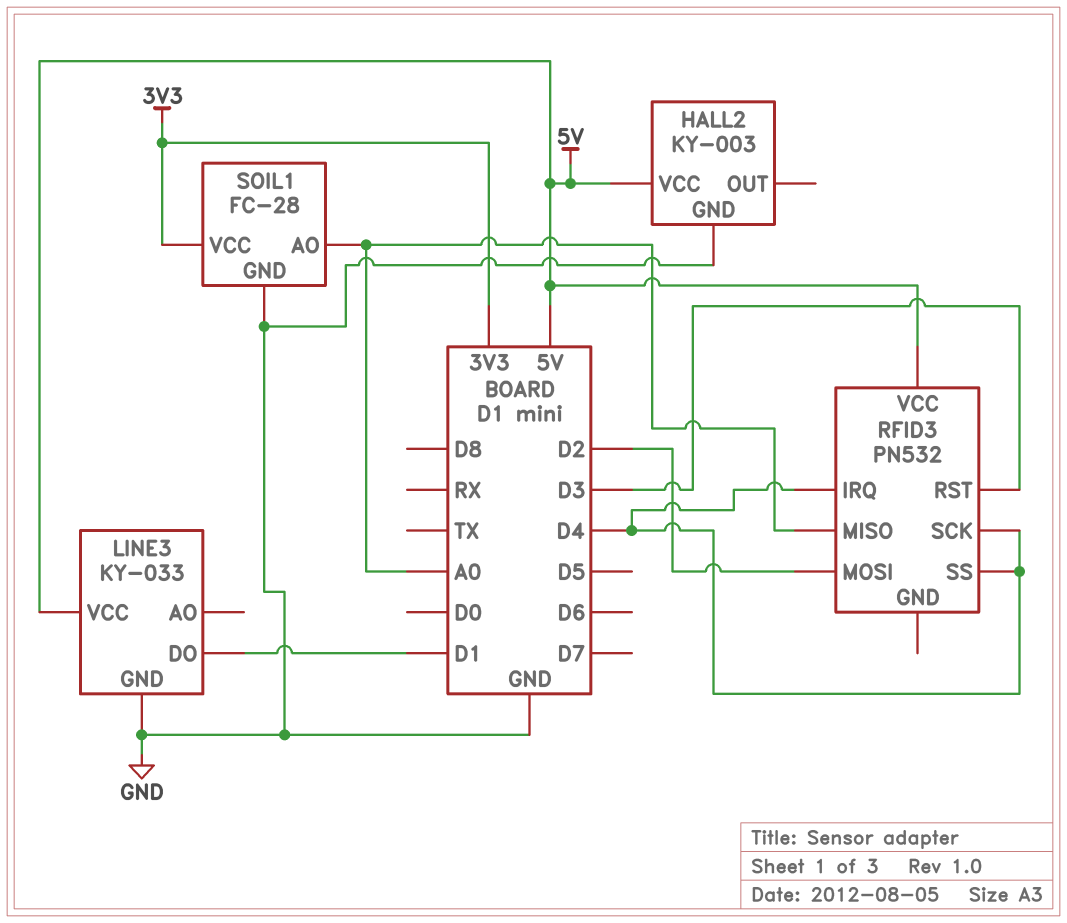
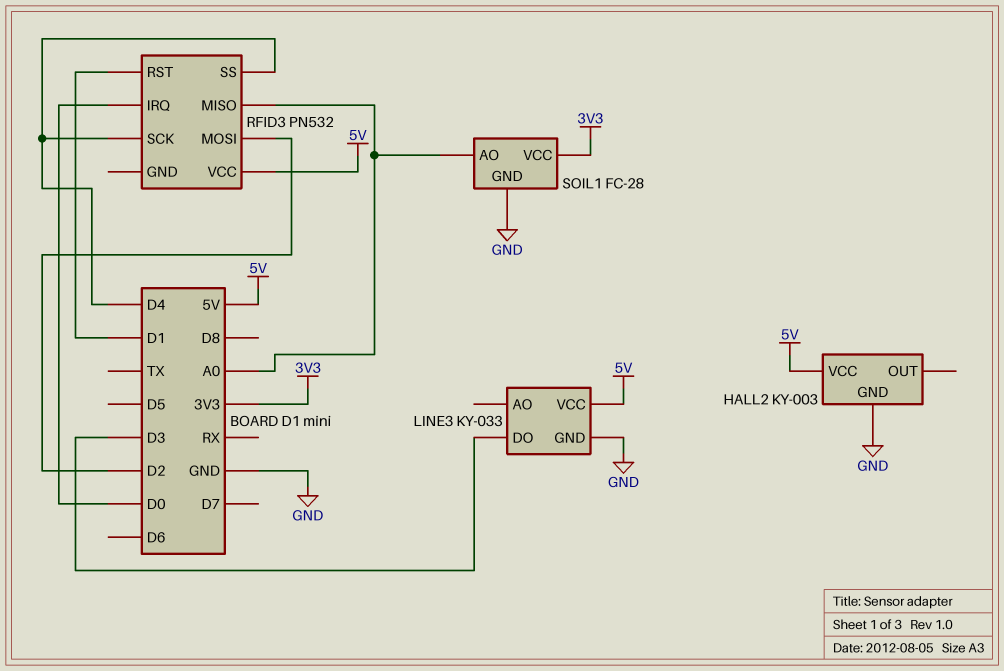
LINE3 pin DO: D1 -> D3
RFID3 pin IRQ: D4 -> D0
RFID3 pin RST: D3 -> D1

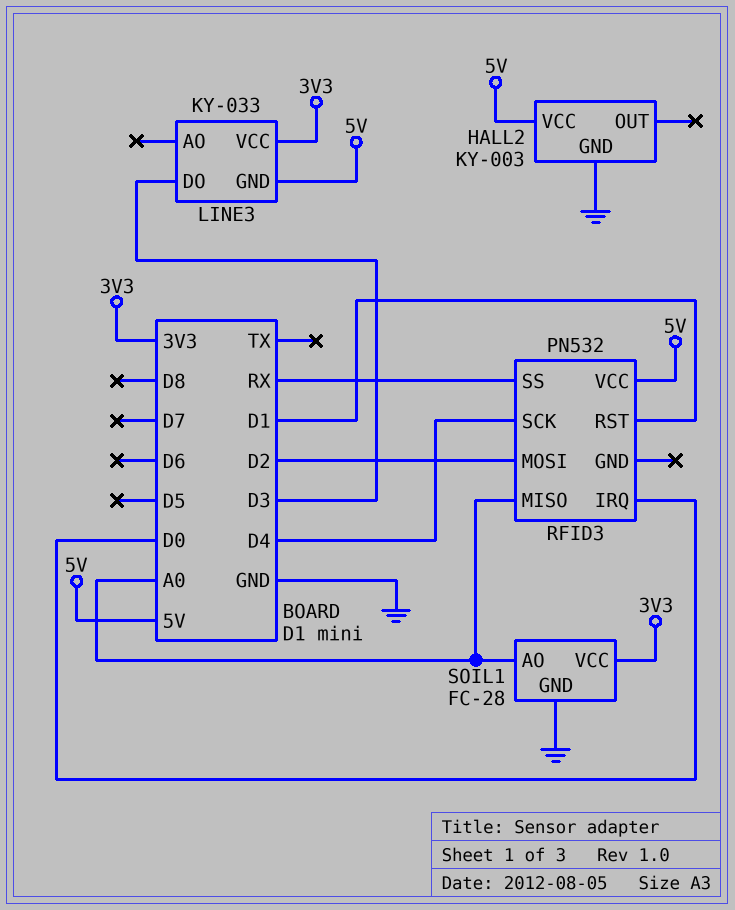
LINE3 pin GND: GND -> 5V
LINE3 pin VCC: 5V -> 3V3
RFID3 pin SS: D4 -> RX

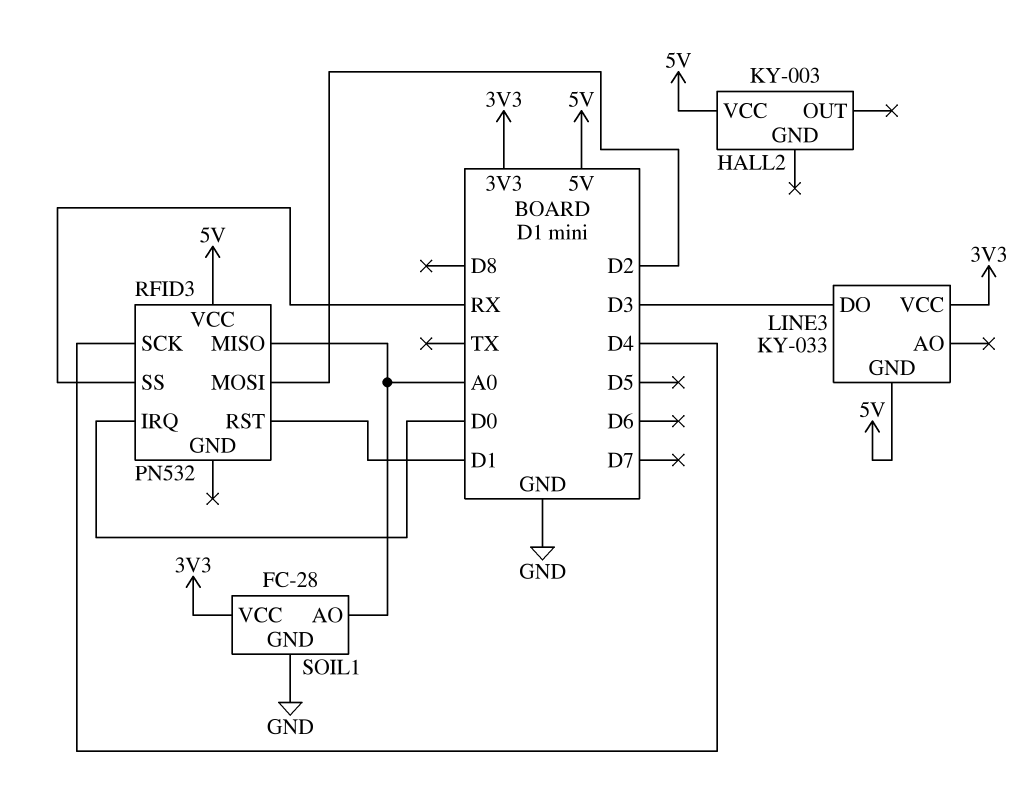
HALL2 pin GND: GND -> none

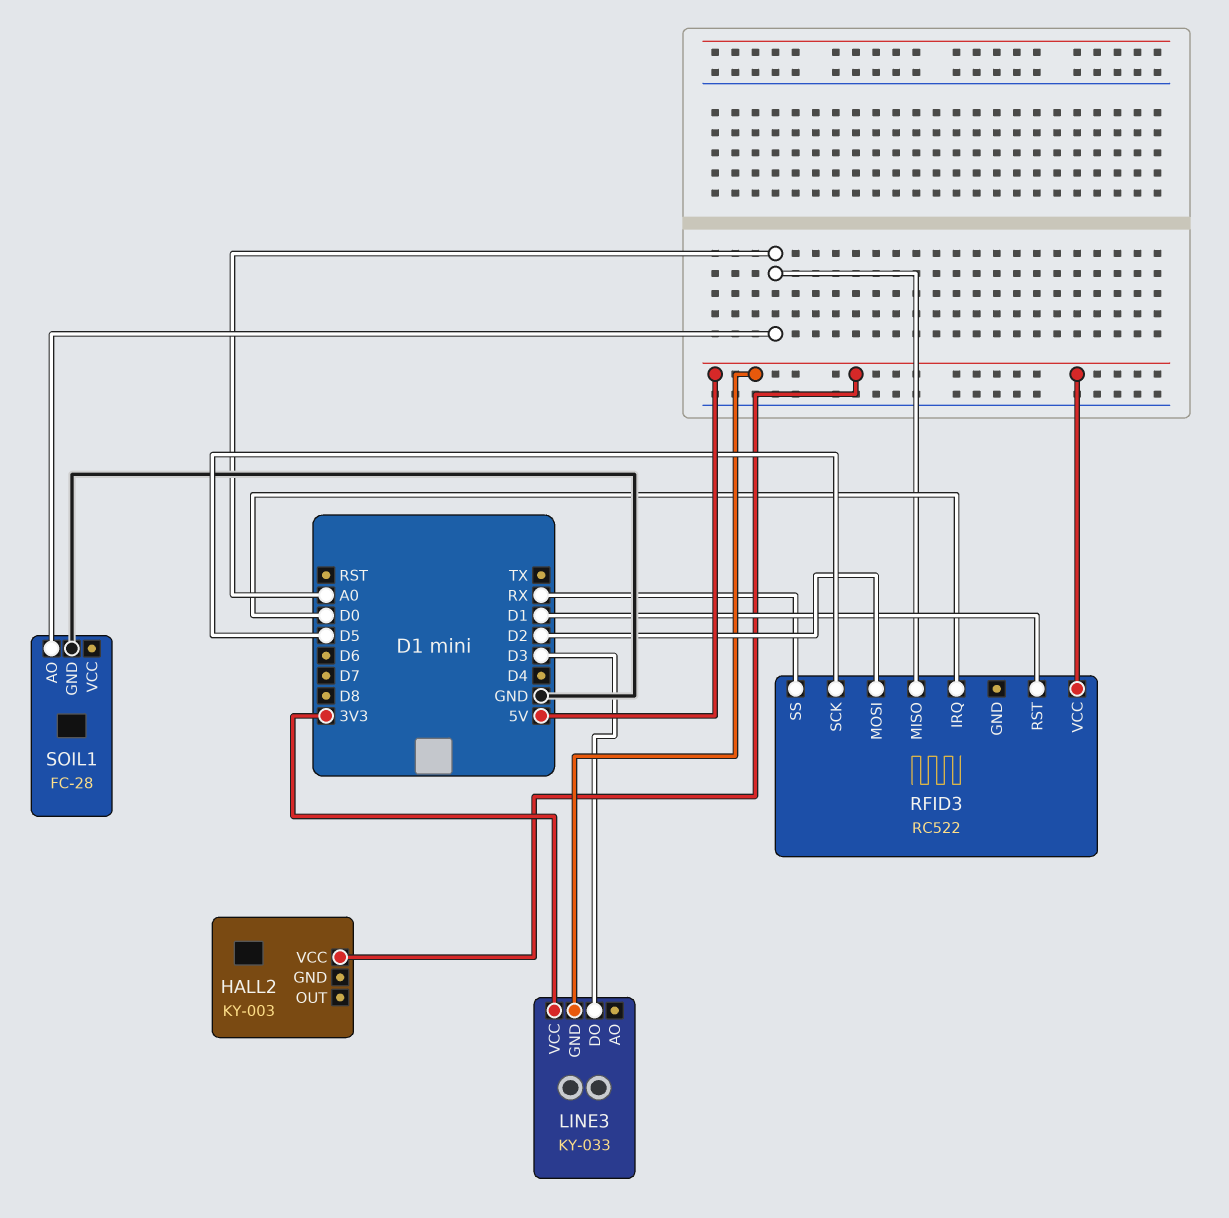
RFID3: PN532 -> RC522
RFID3 pin SCK: D4 -> D5
SOIL1 pin VCC: 3V3 -> none

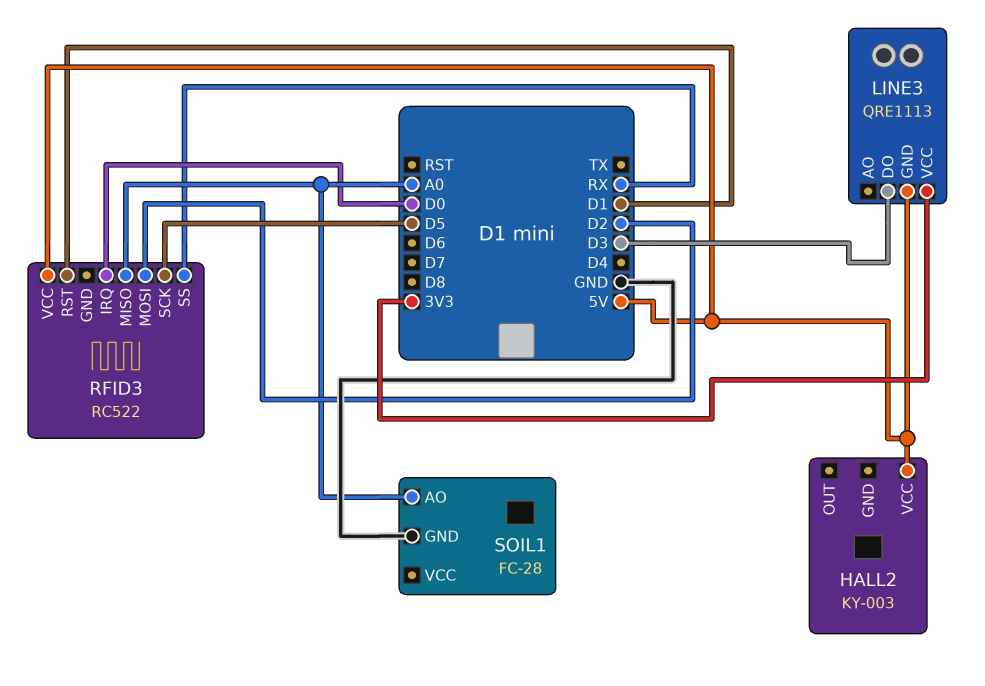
LINE3: KY-033 -> QRE1113

